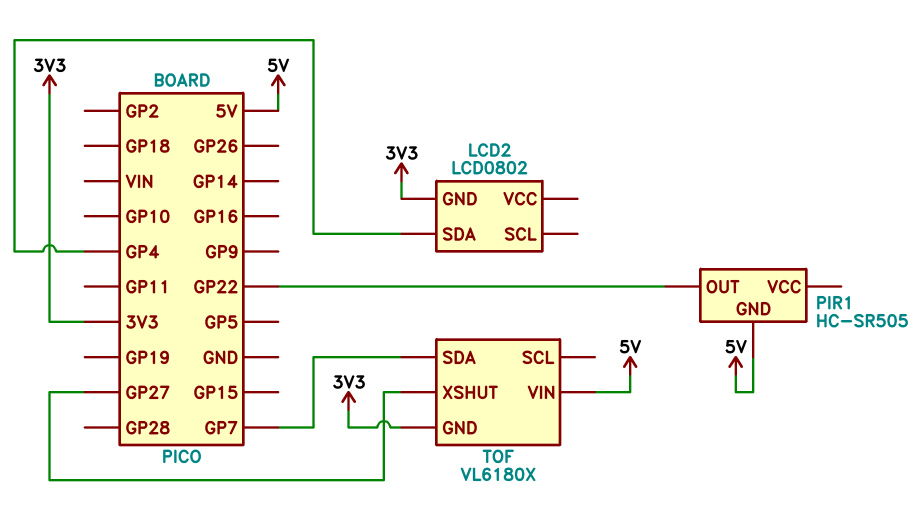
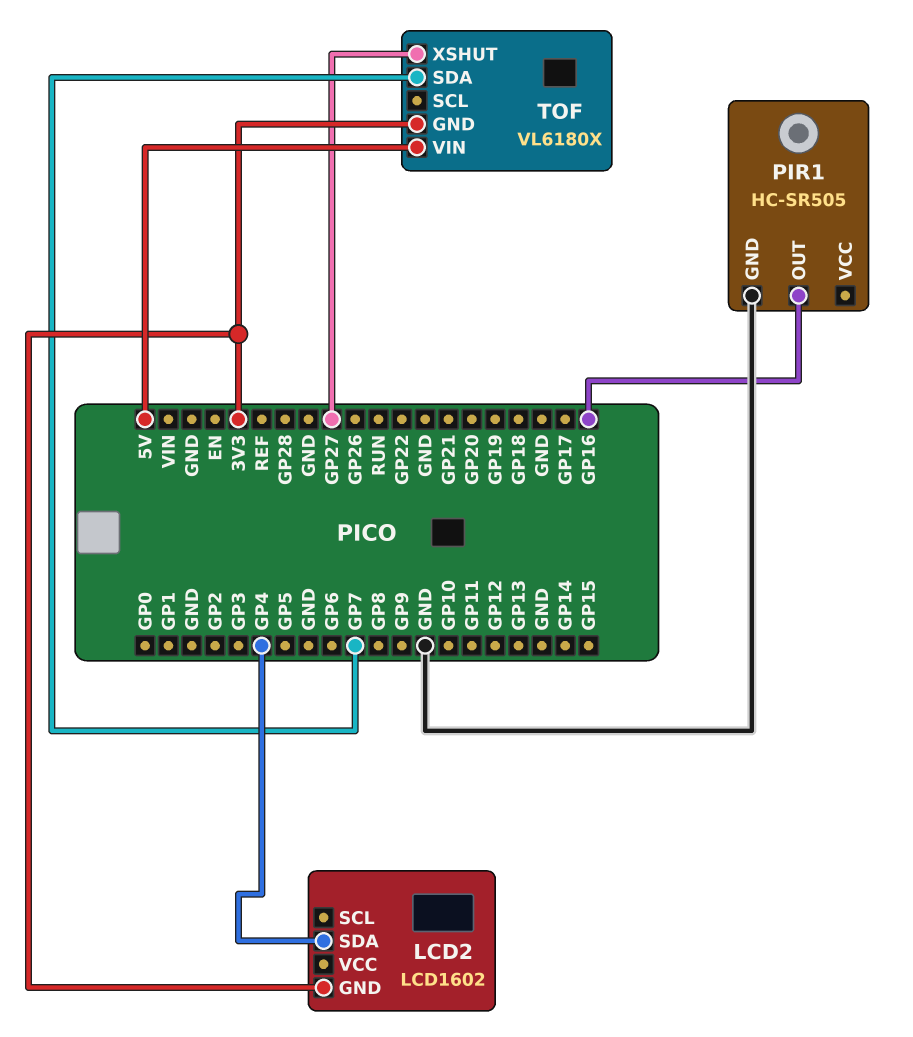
LCD2: LCD0802 -> LCD1602
PIR1 pin GND: 5V -> GND
PIR1 pin OUT: GP22 -> GP16

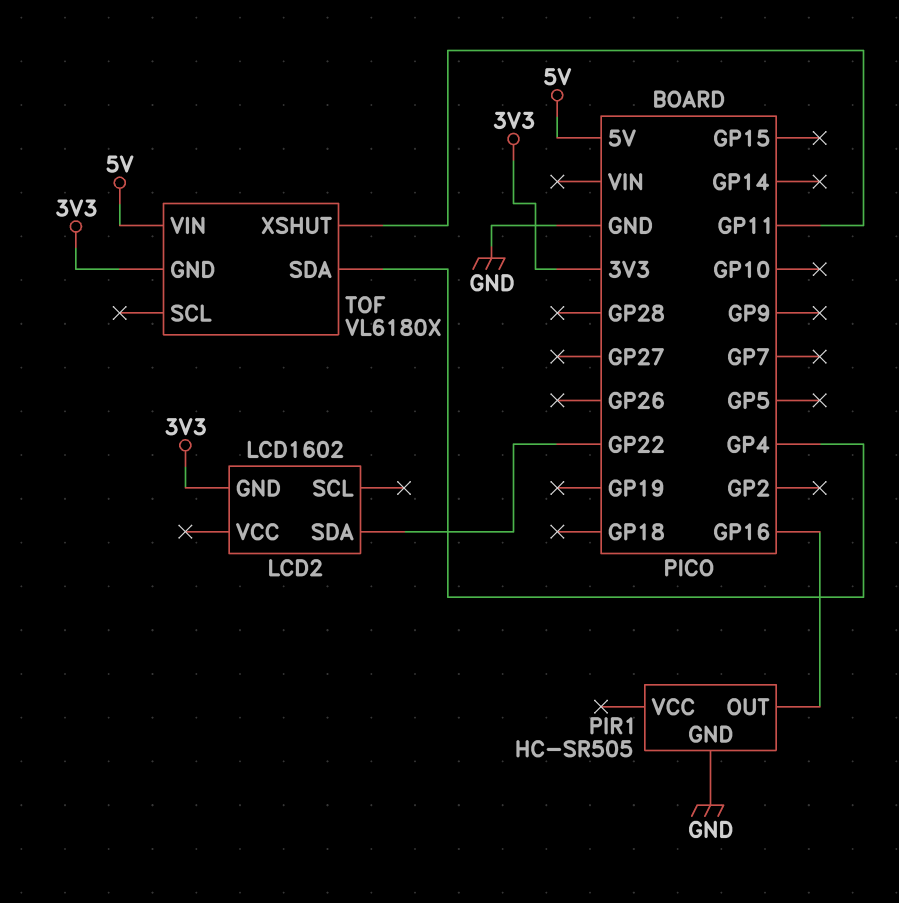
LCD2 pin SDA: GP4 -> GP22
TOF pin SDA: GP7 -> GP4
TOF pin XSHUT: GP27 -> GP11

